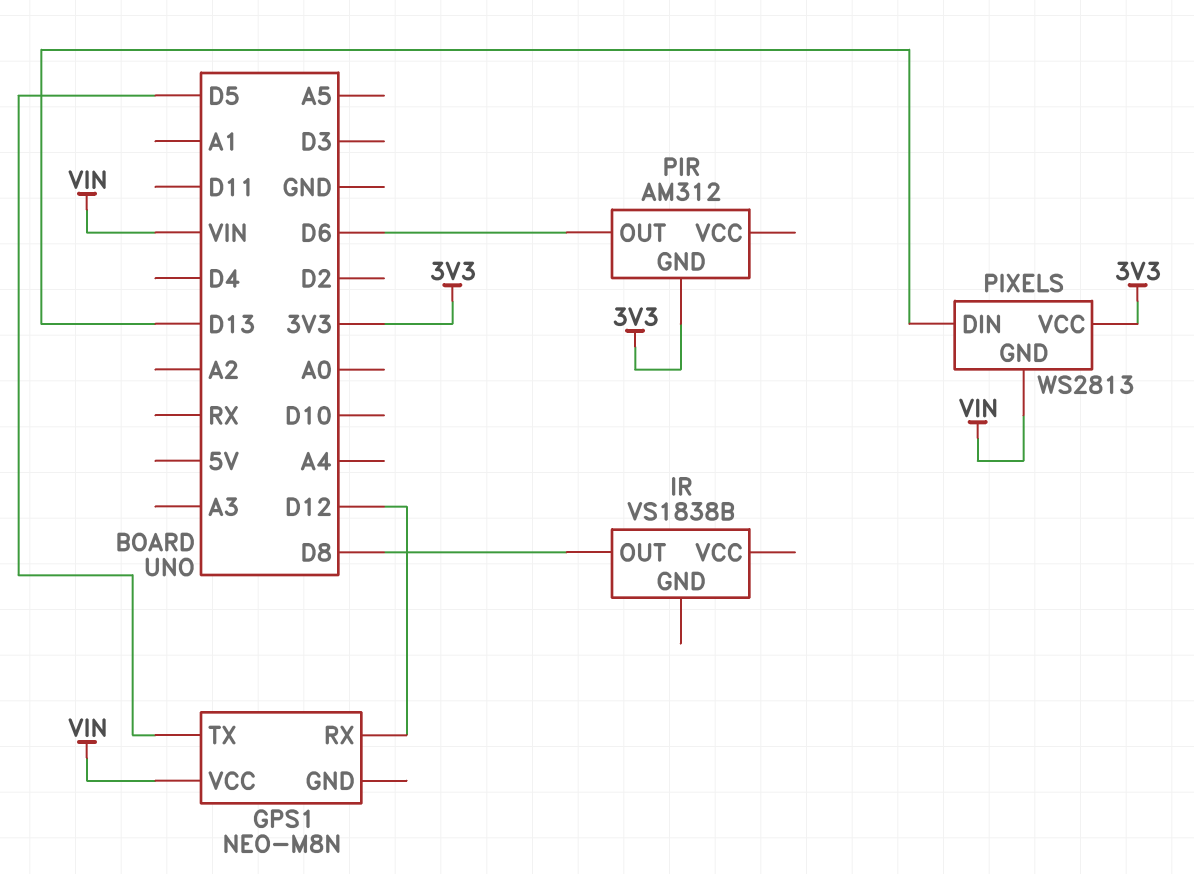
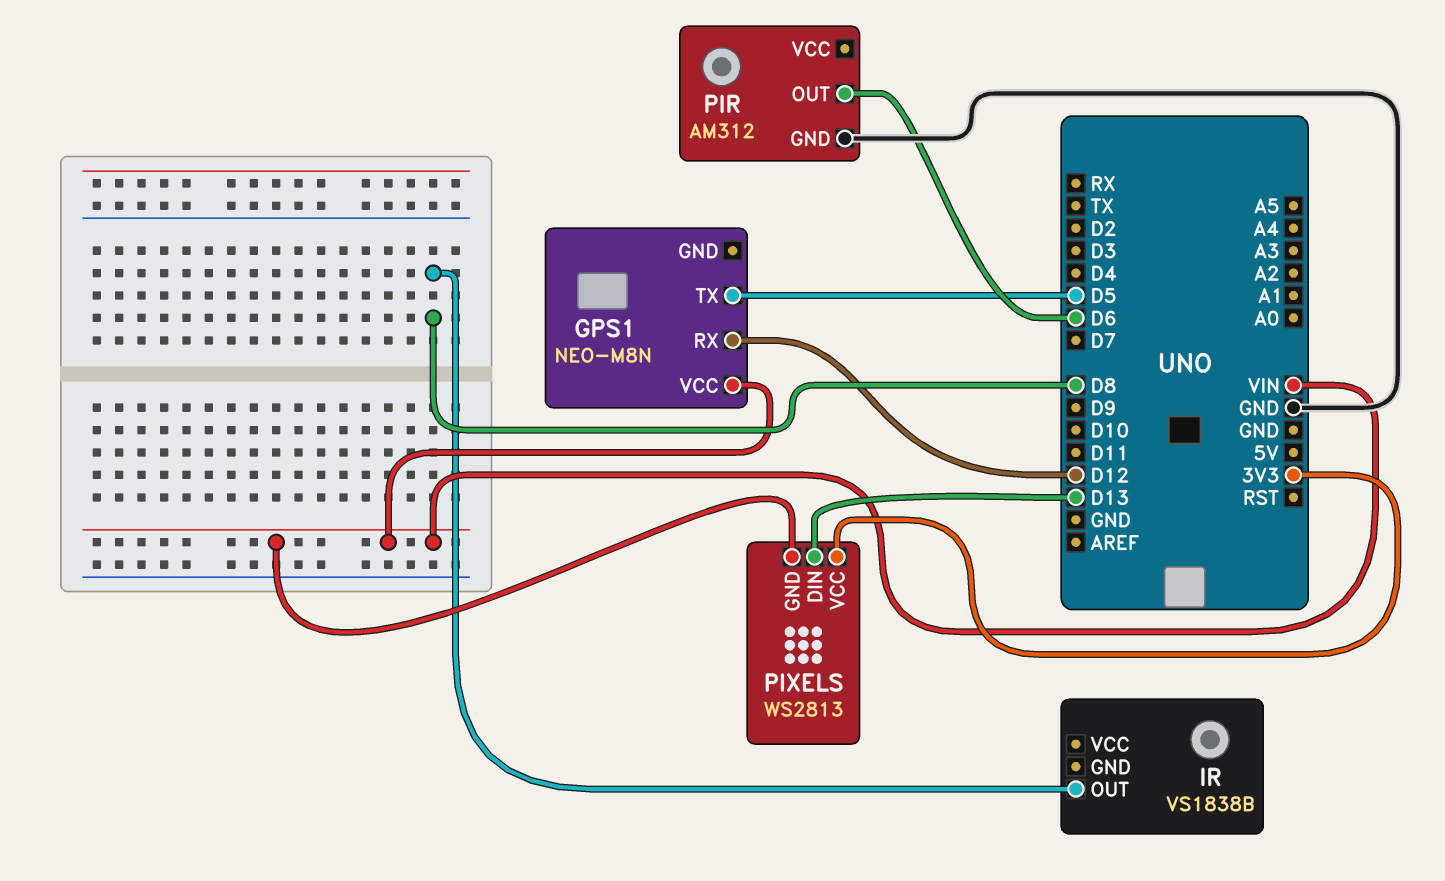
PIR pin GND: 3V3 -> GND

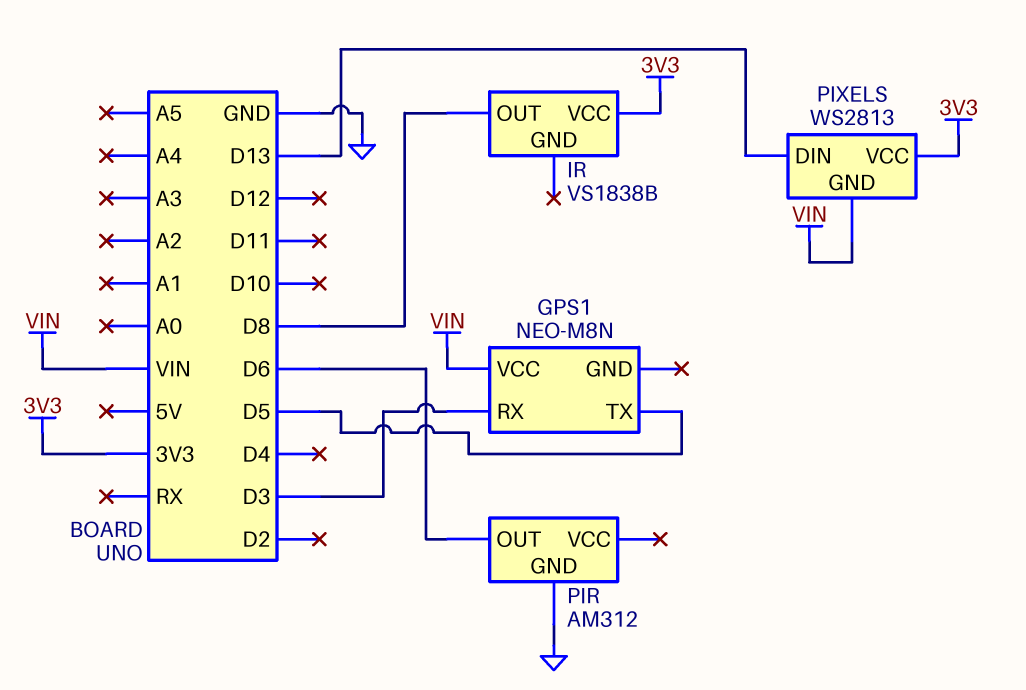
GPS1 pin RX: D12 -> D3
IR pin VCC: none -> 3V3

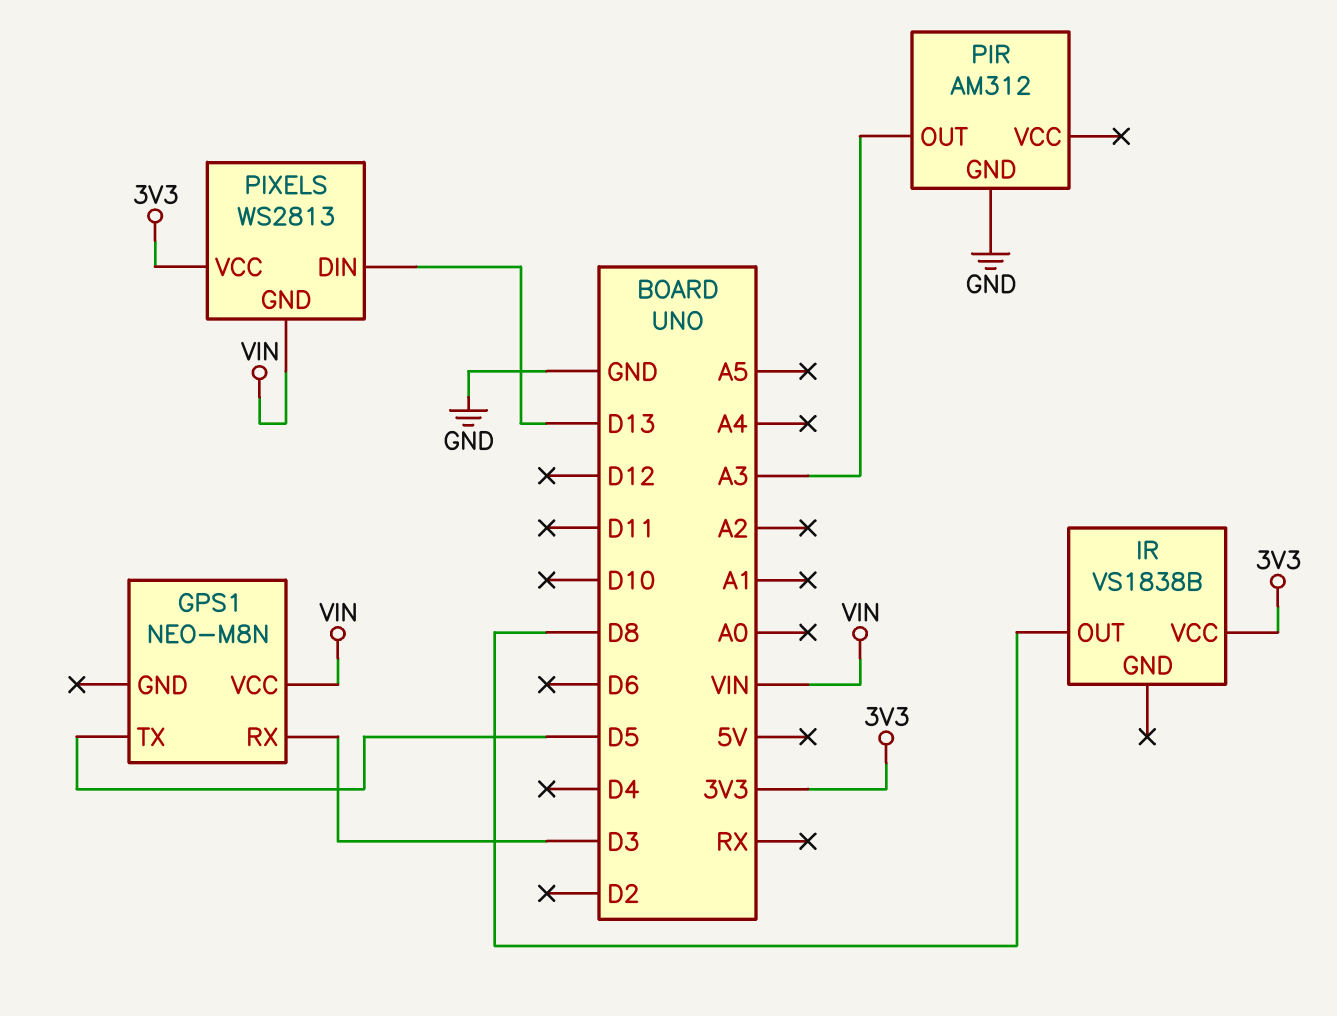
PIR pin OUT: D6 -> A3

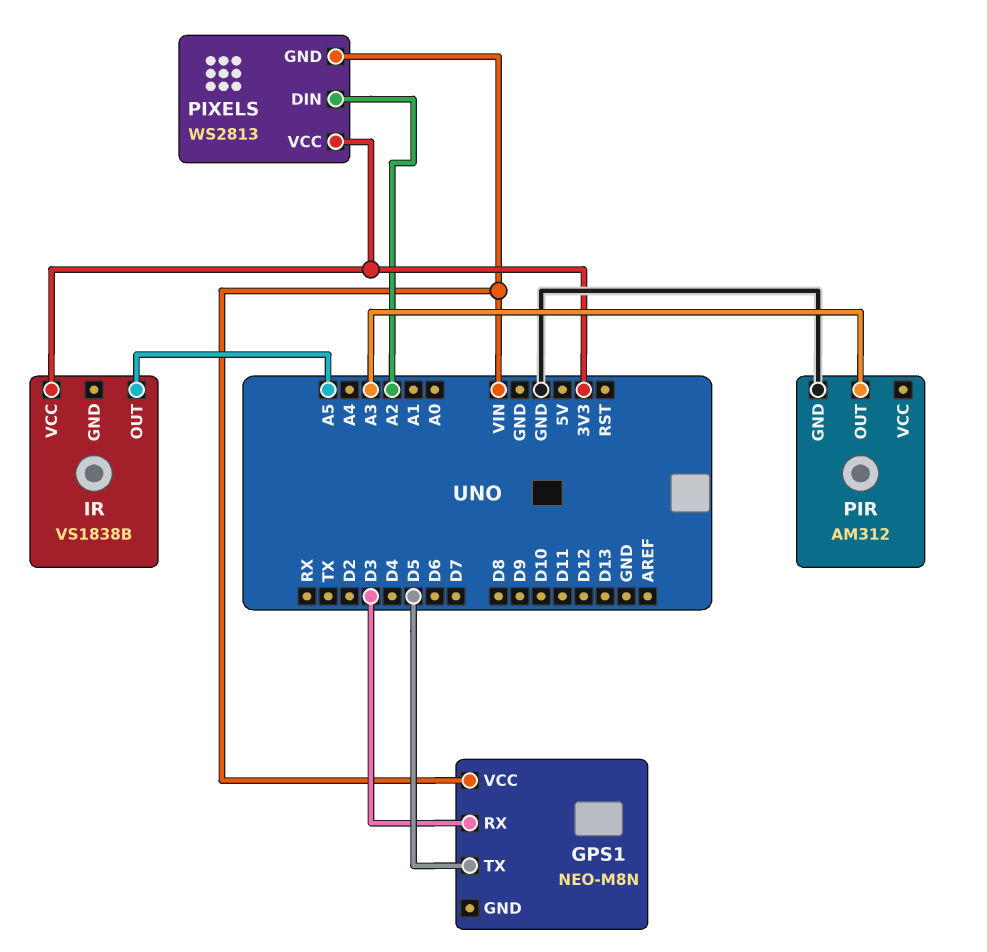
IR pin OUT: D8 -> A5
PIXELS pin DIN: D13 -> A2

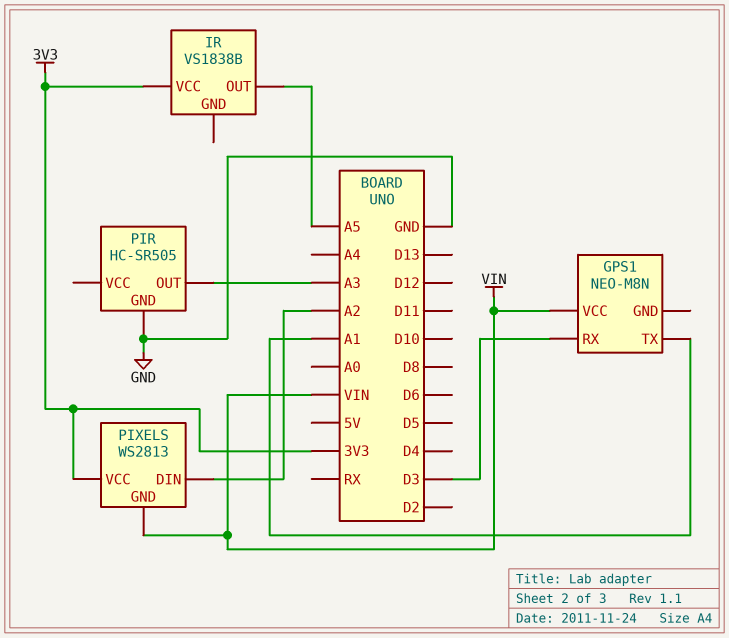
GPS1 pin TX: D5 -> A1
PIR: AM312 -> HC-SR505

